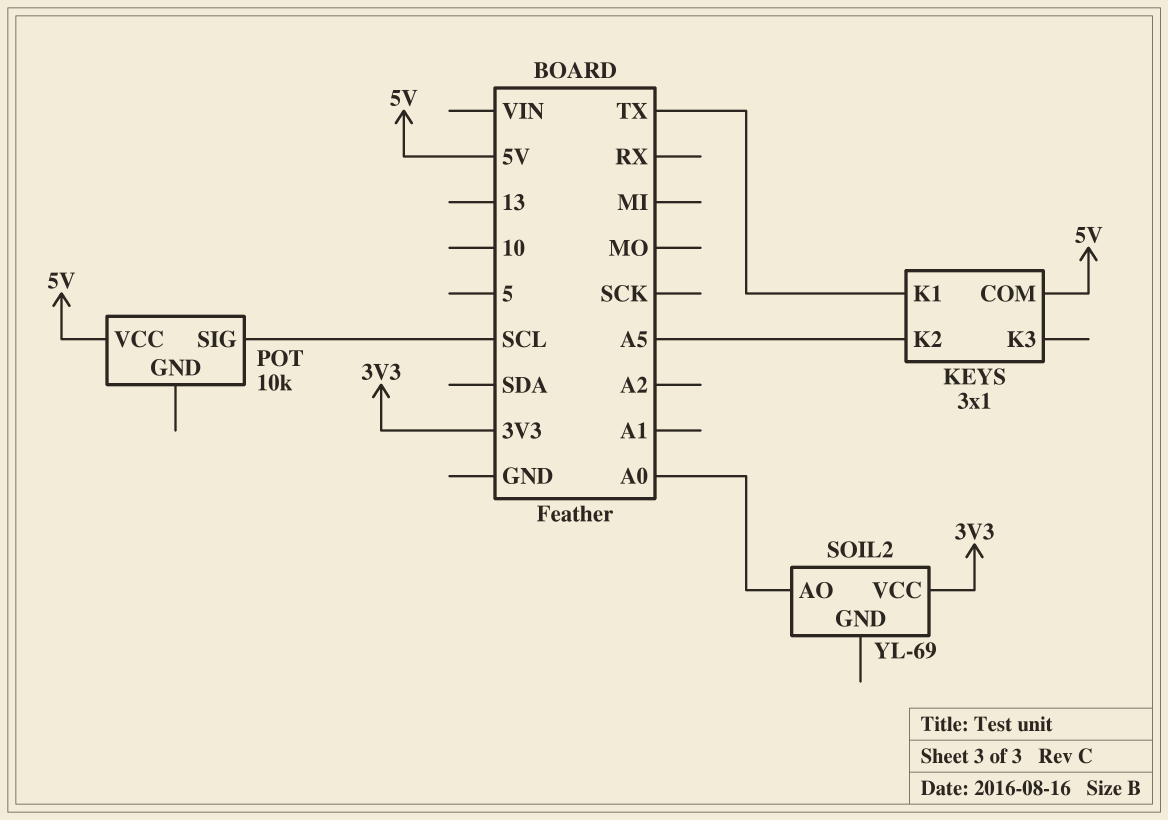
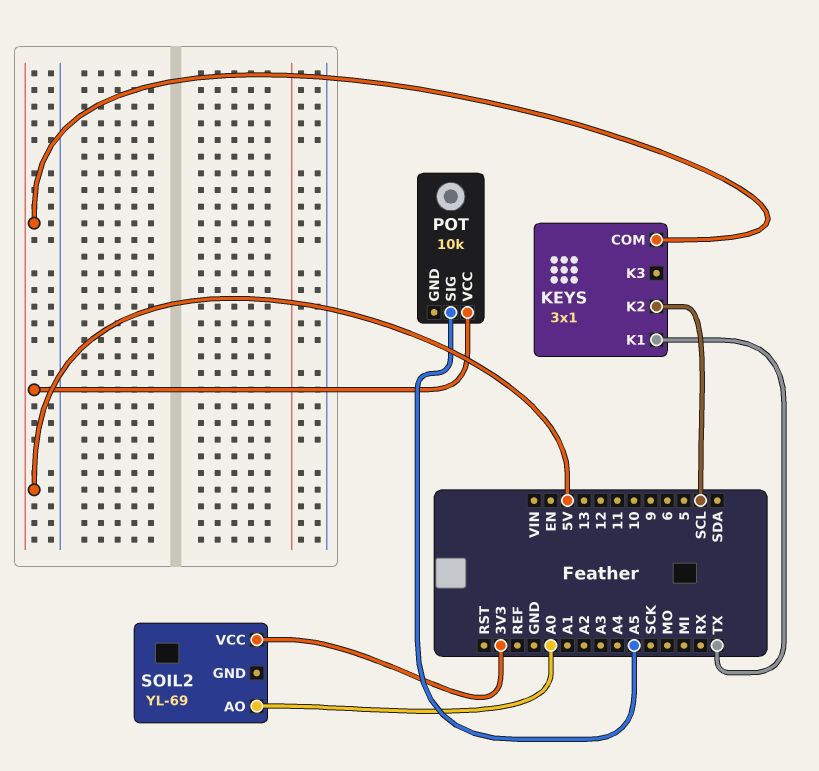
KEYS pin K2: A5 -> SCL
POT pin SIG: SCL -> A5

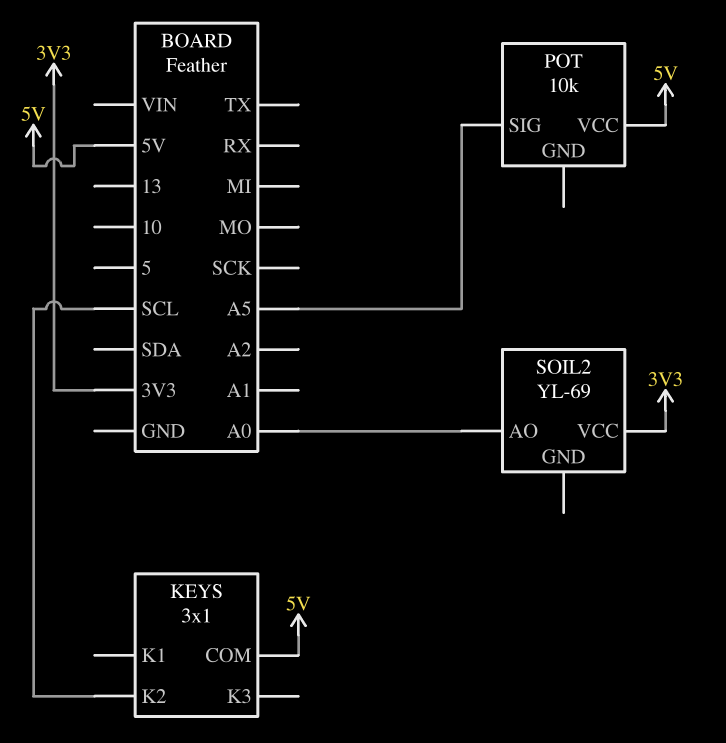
KEYS pin K1: TX -> none

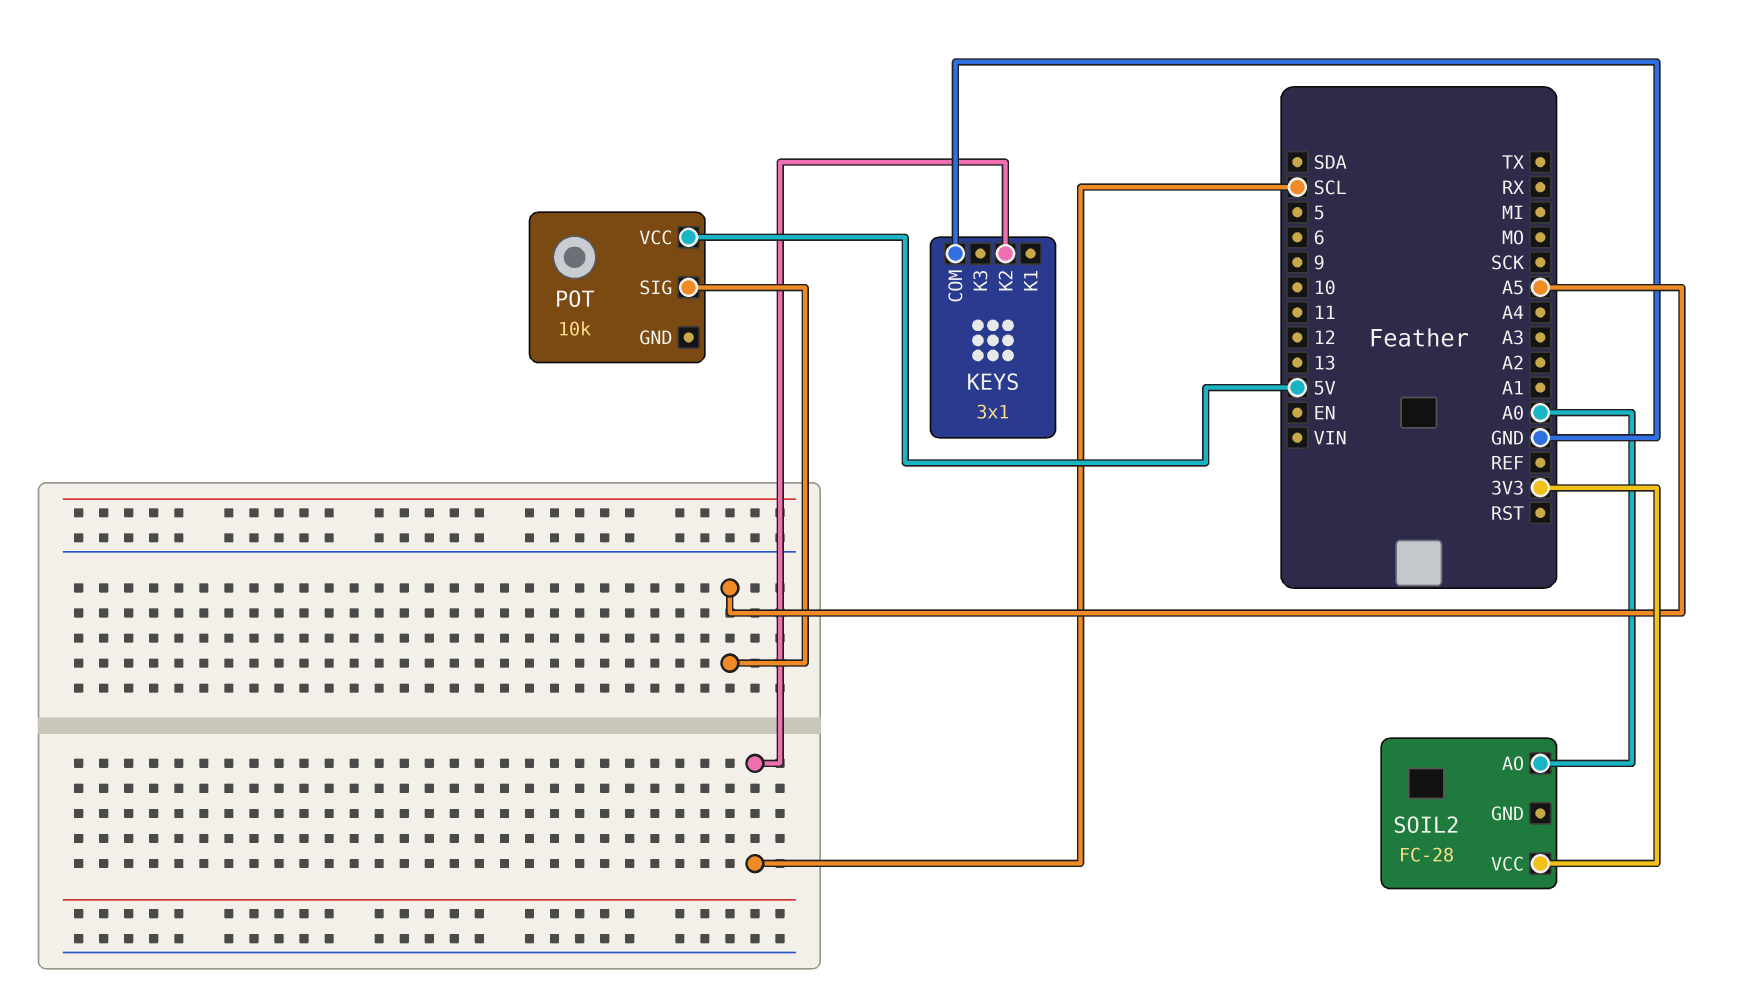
KEYS pin COM: 5V -> GND
SOIL2: YL-69 -> FC-28

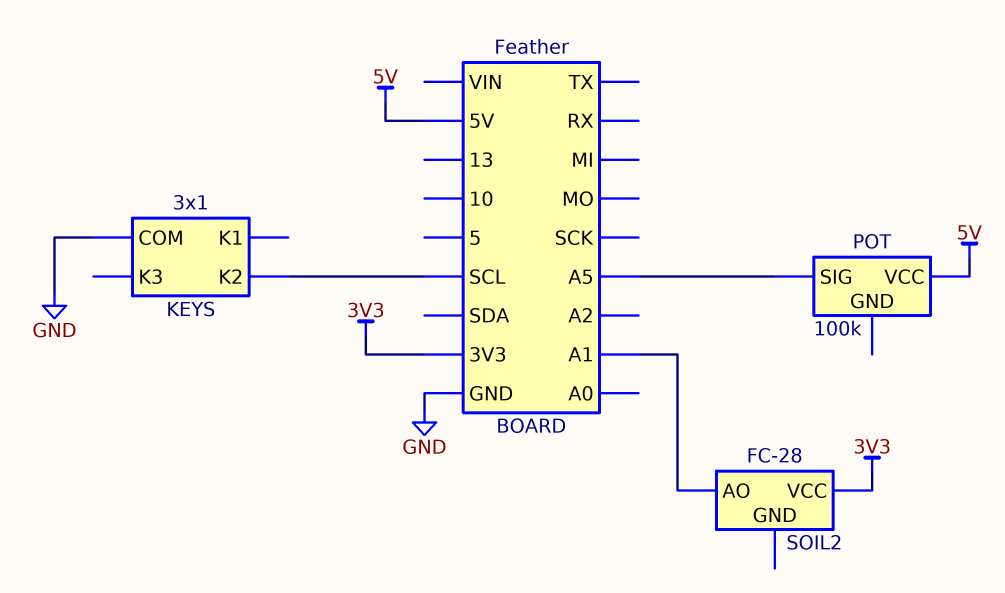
POT: 10k -> 100k
SOIL2 pin AO: A0 -> A1

